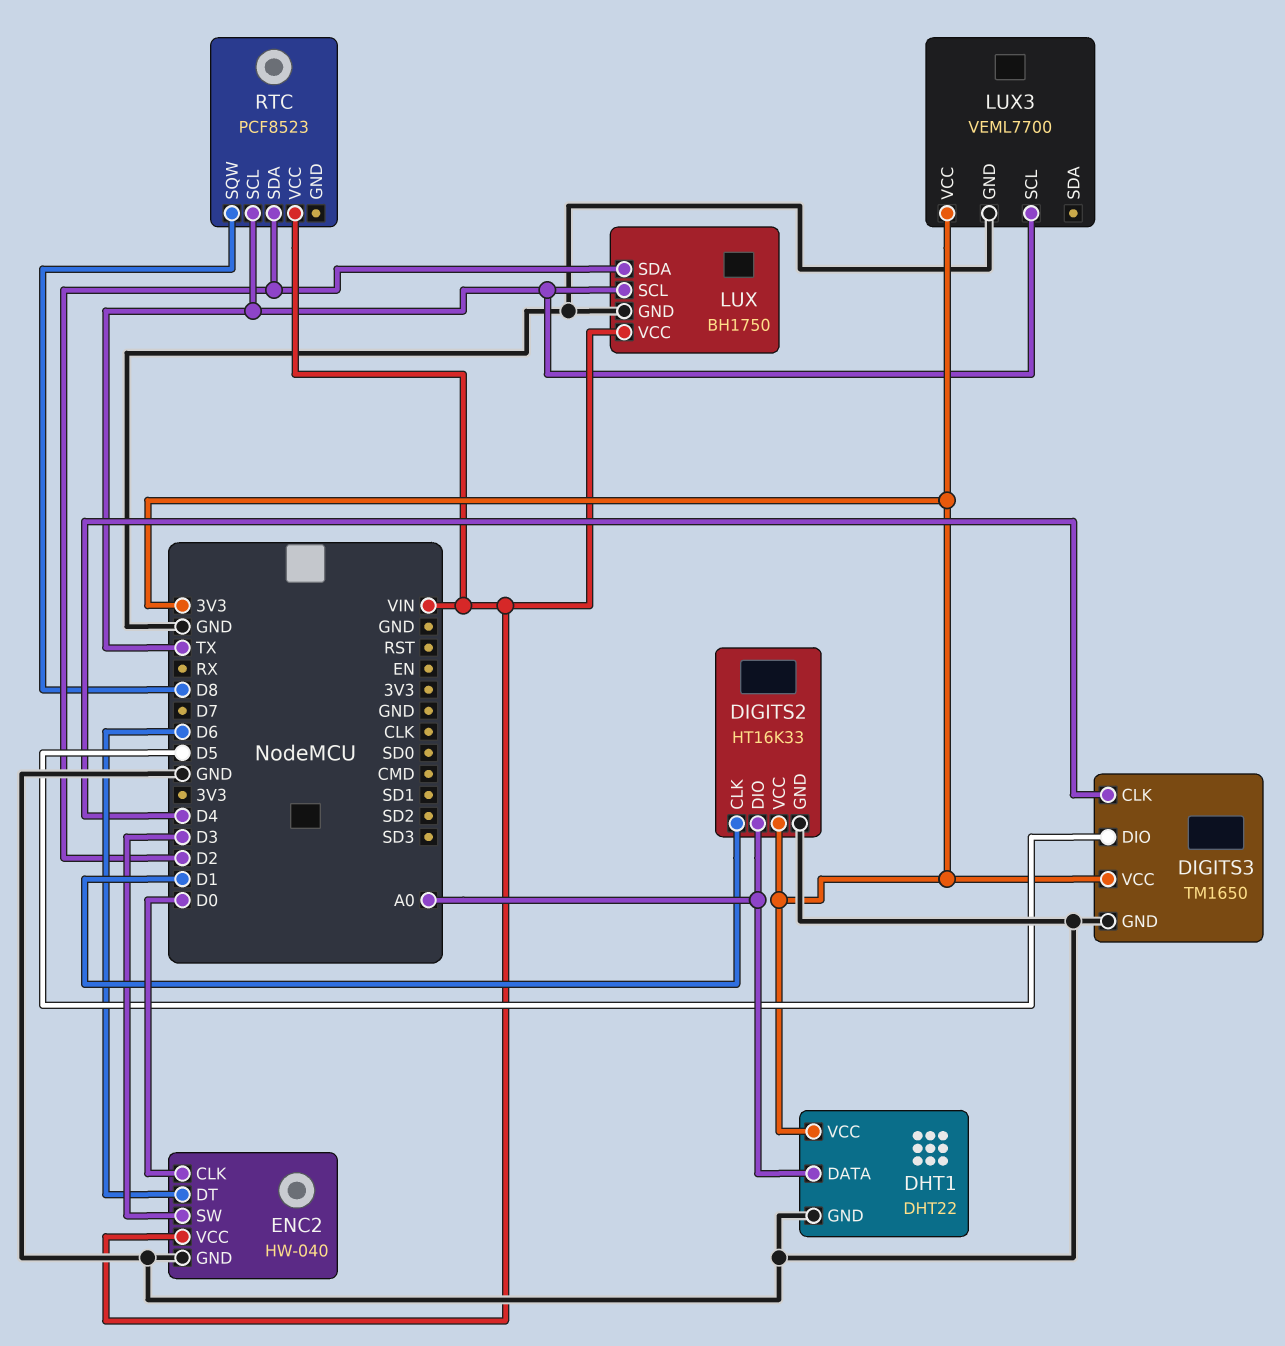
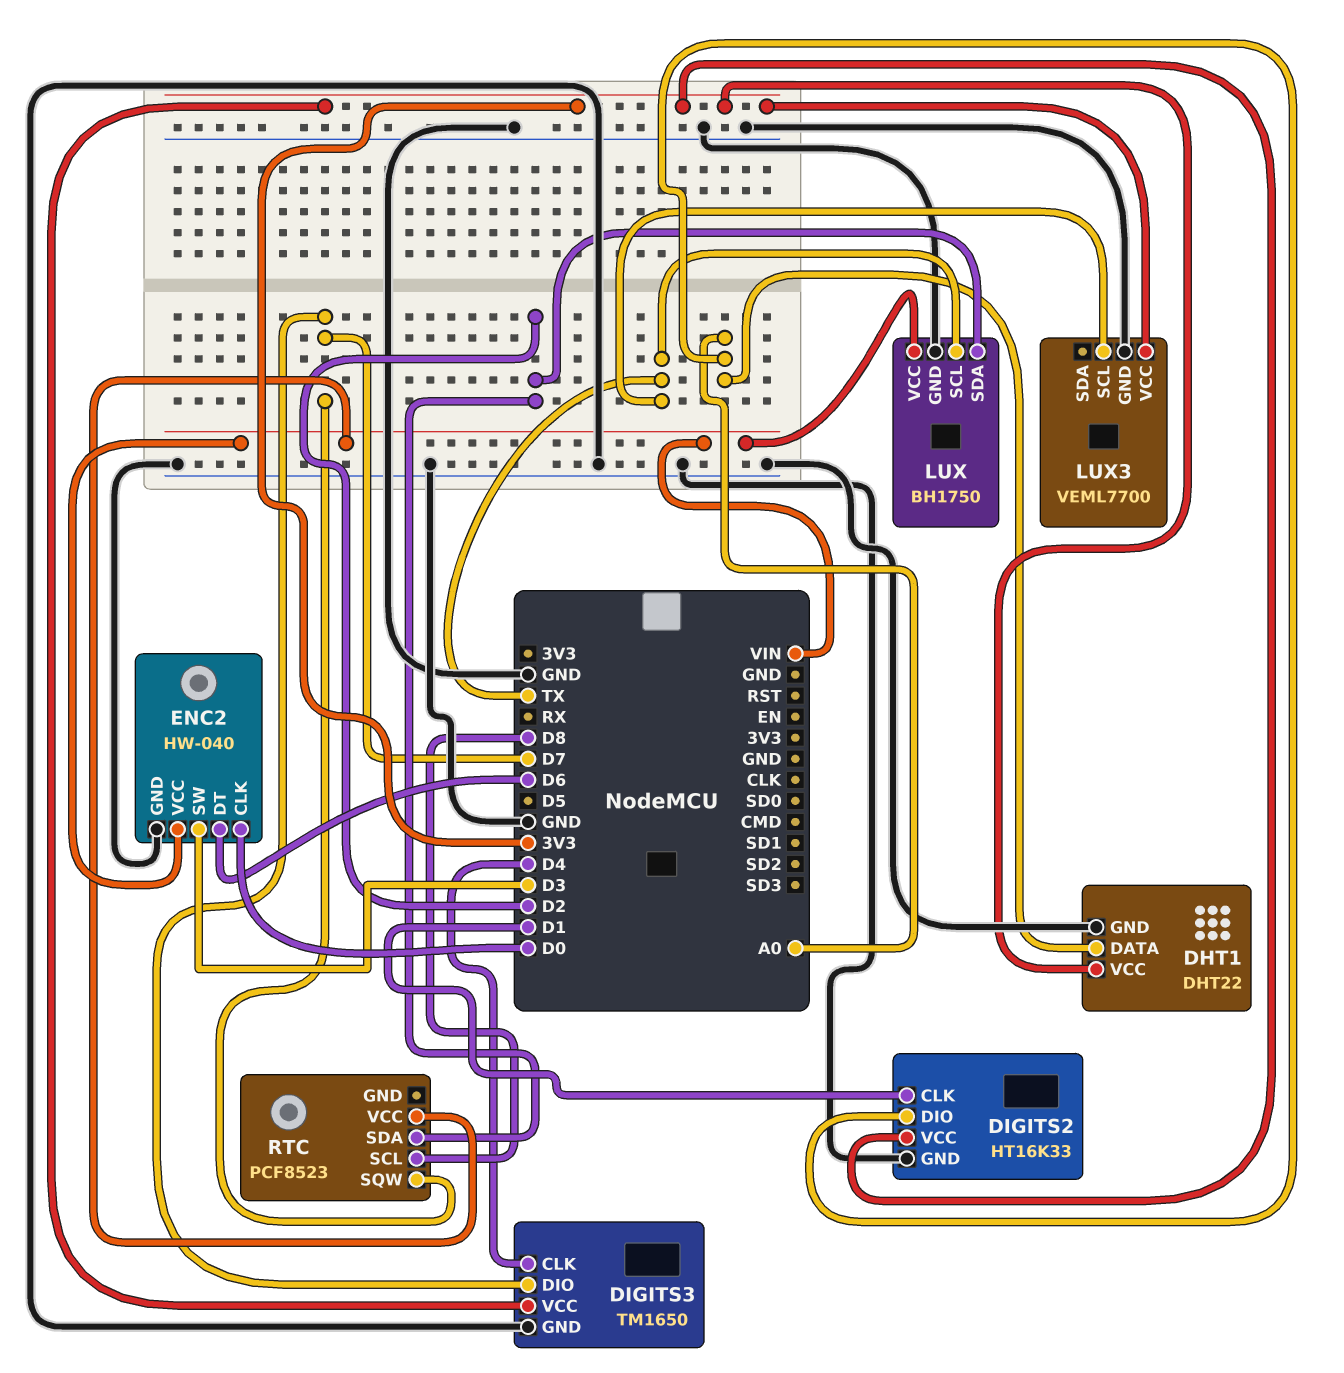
DIGITS3 pin DIO: D5 -> D7
RTC pin SCL: TX -> D8
RTC pin SQW: D8 -> D7

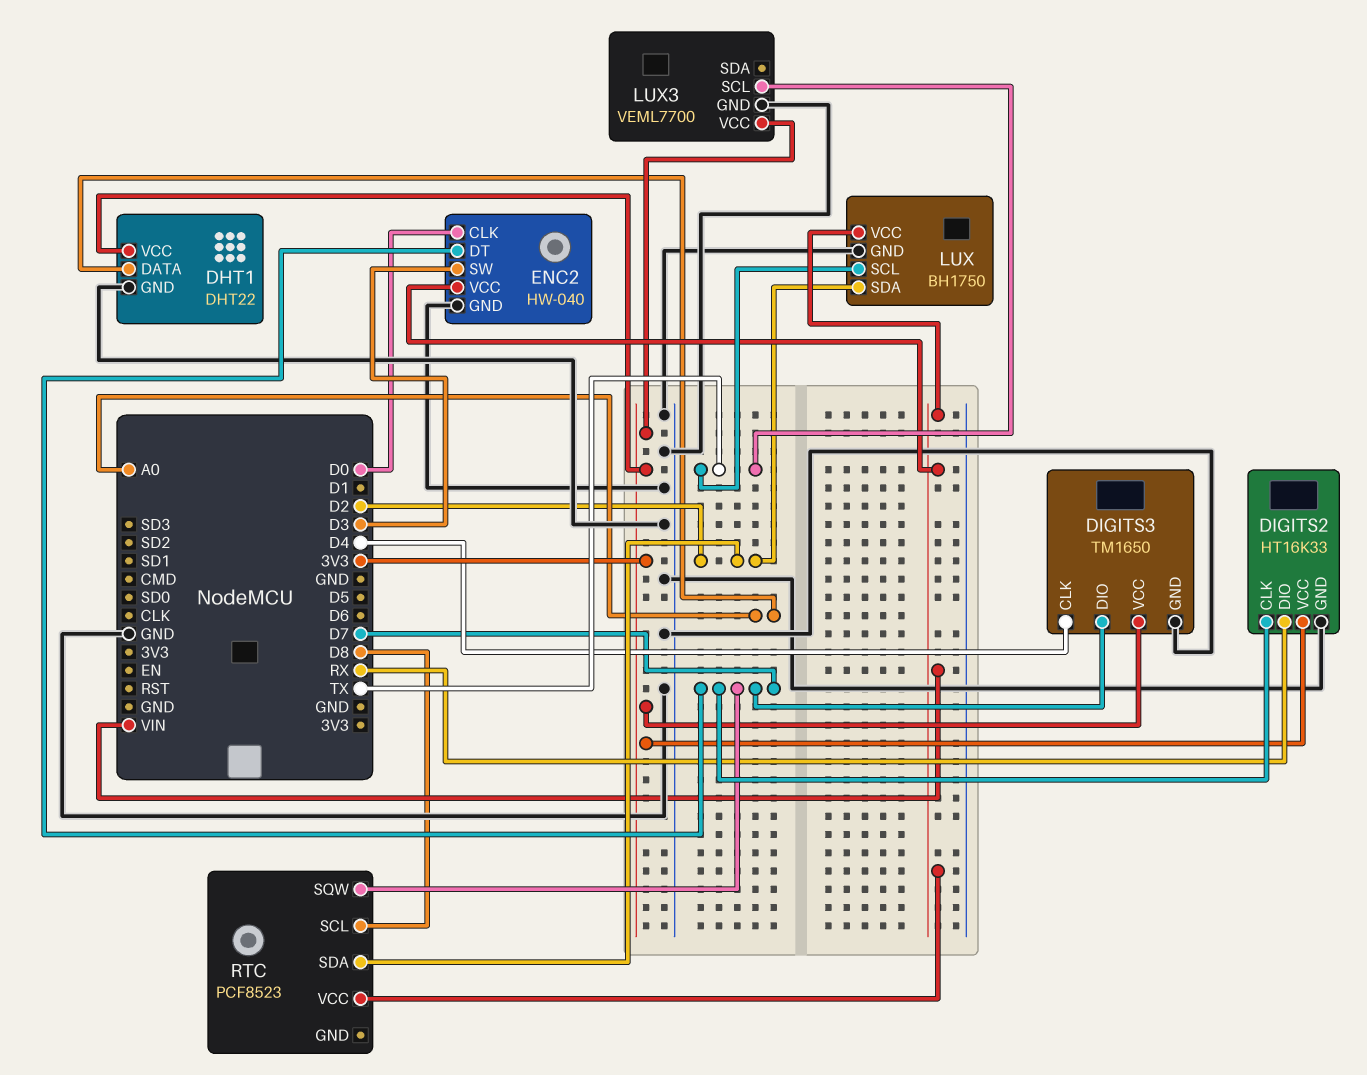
DIGITS2 pin CLK: D1 -> D7
DIGITS2 pin DIO: A0 -> RX
ENC2 pin DT: D6 -> D7

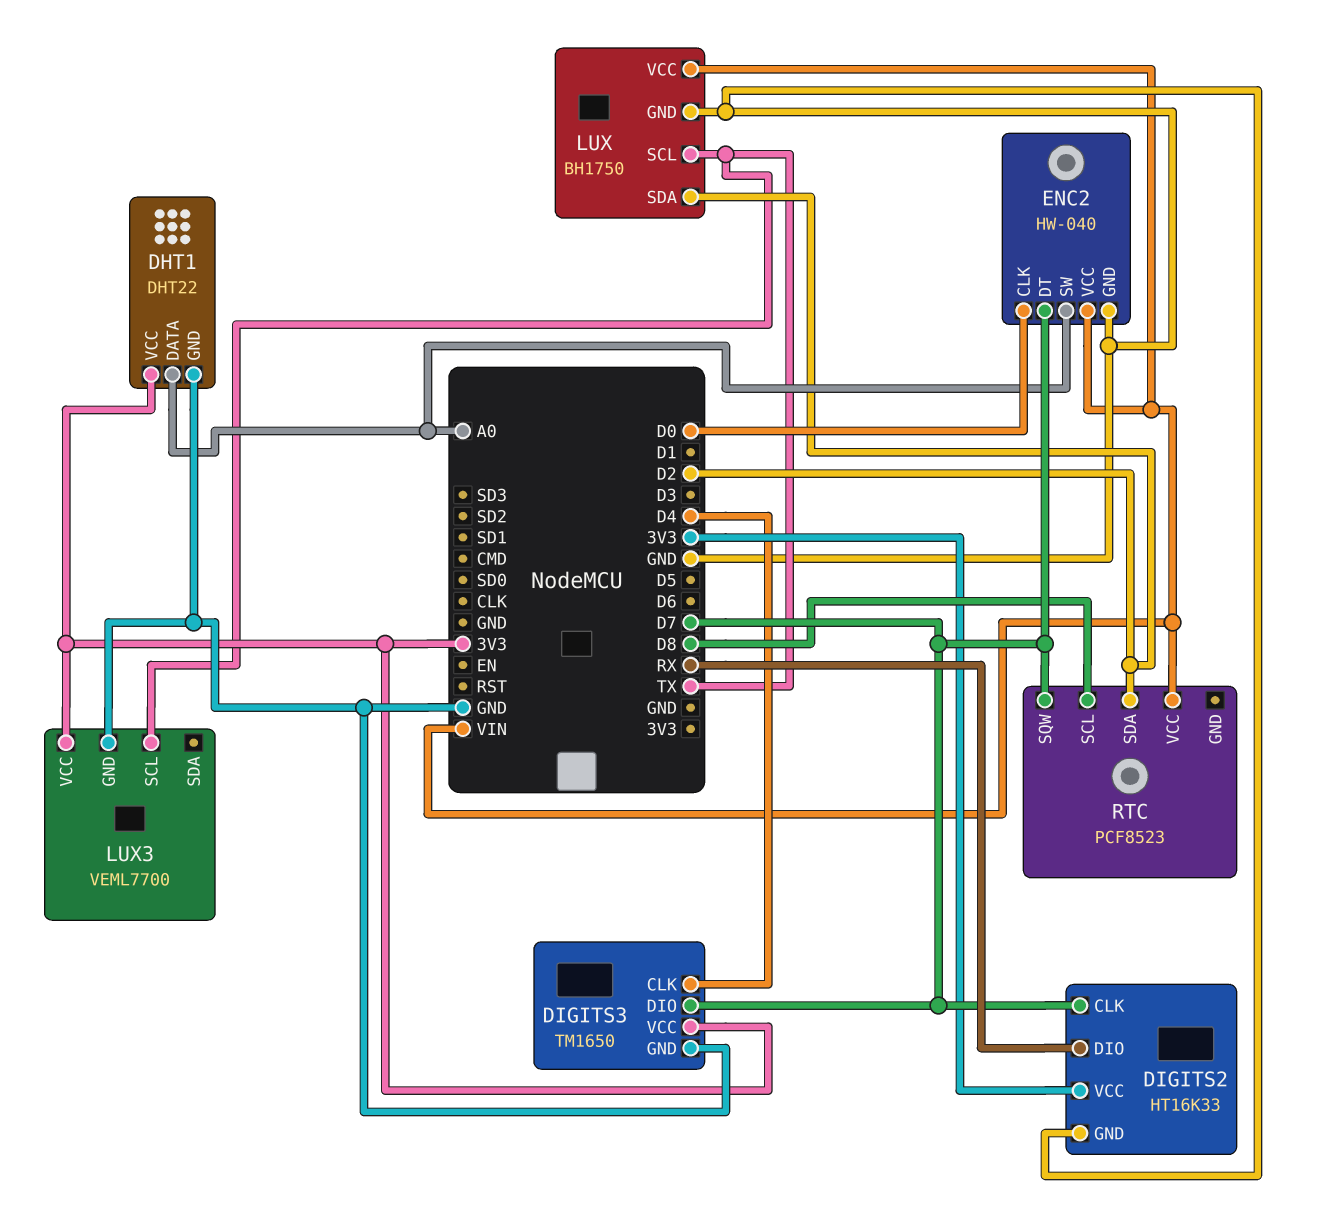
ENC2 pin SW: D3 -> A0

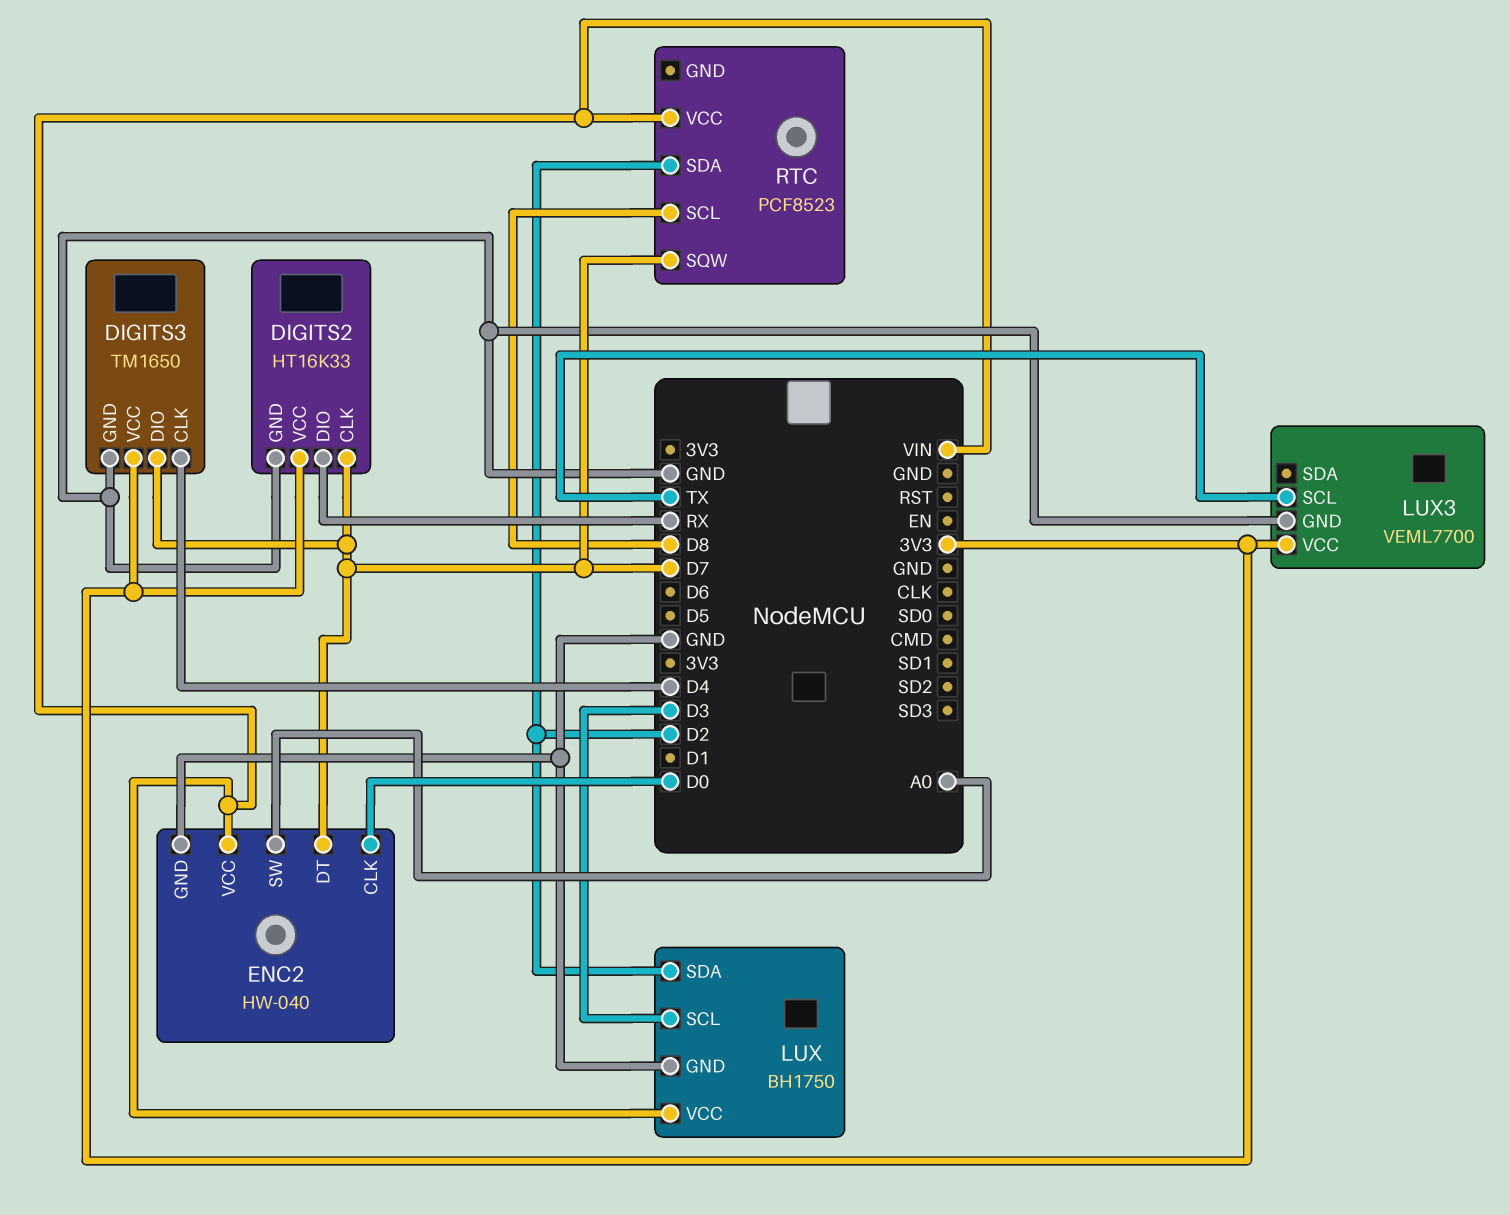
DHT1: DHT22 -> none
DHT1 pin DATA: A0 -> none
DHT1 pin GND: GND -> none
DHT1 pin VCC: 3V3 -> none
LUX pin SCL: TX -> D3

